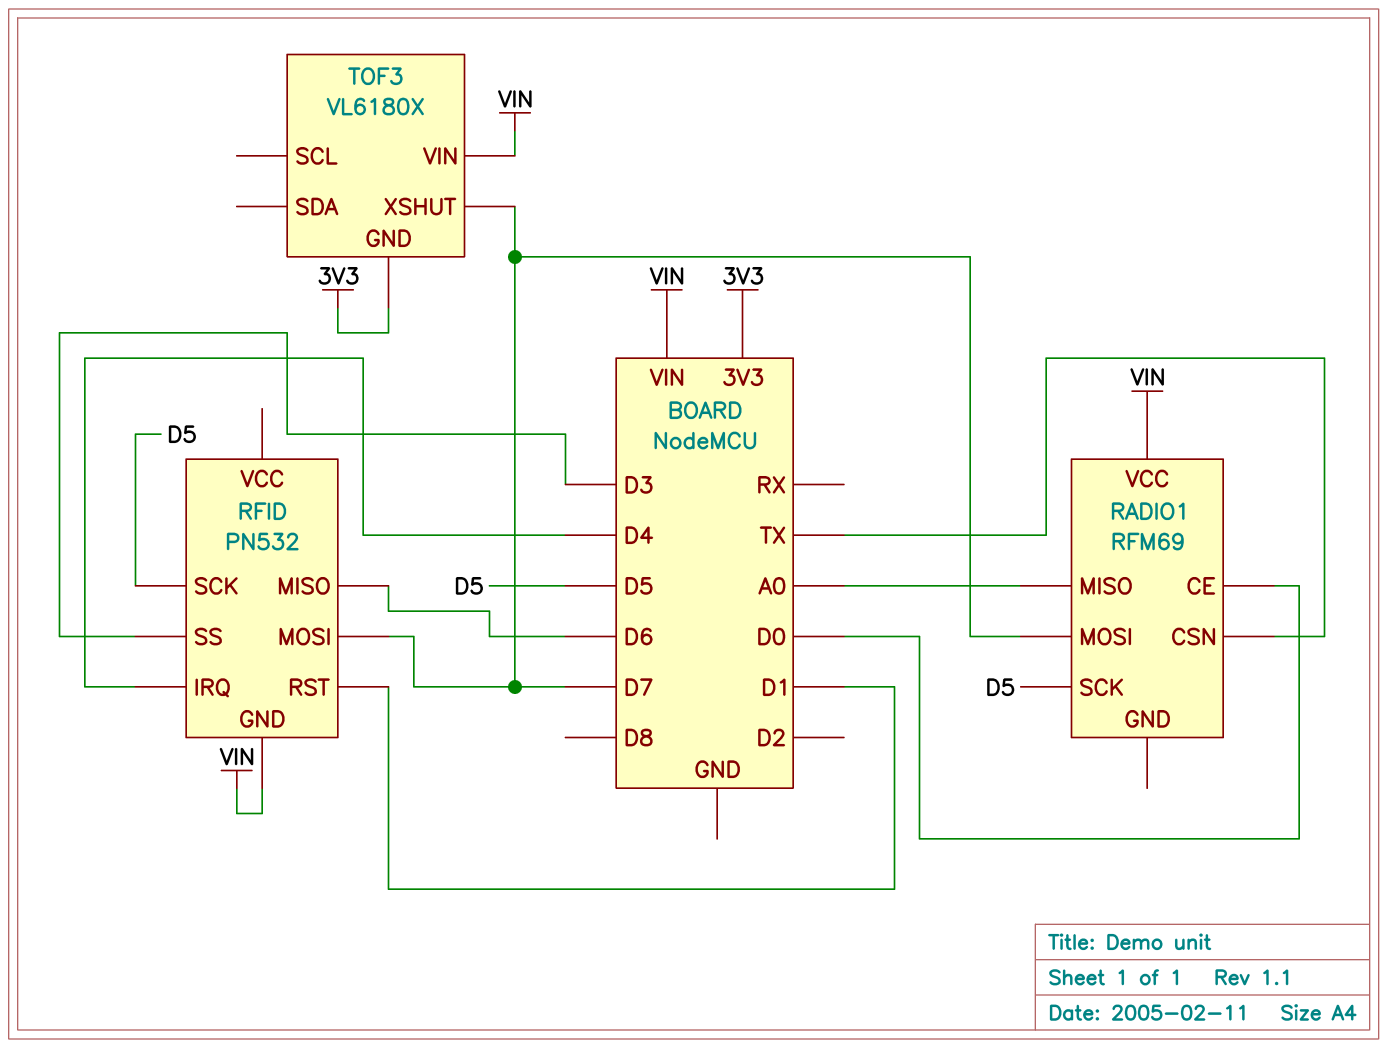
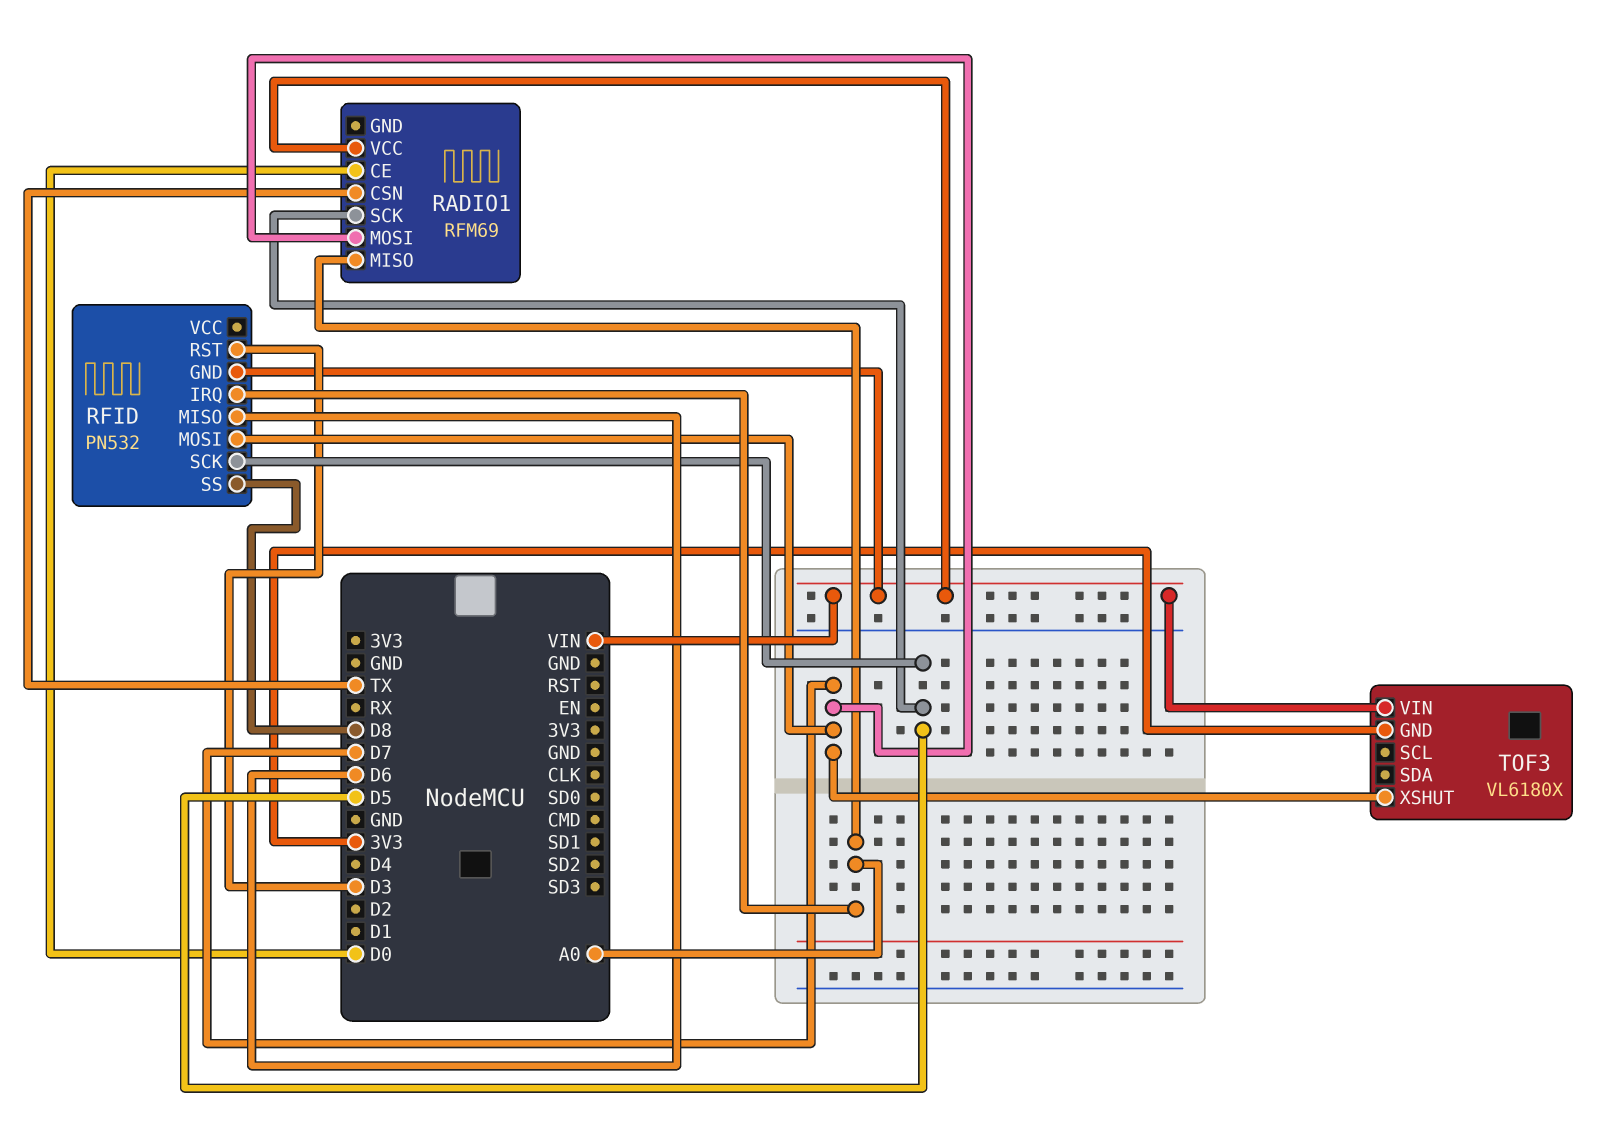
RFID pin IRQ: D4 -> A0
RFID pin RST: D1 -> D3
RFID pin SS: D3 -> D8

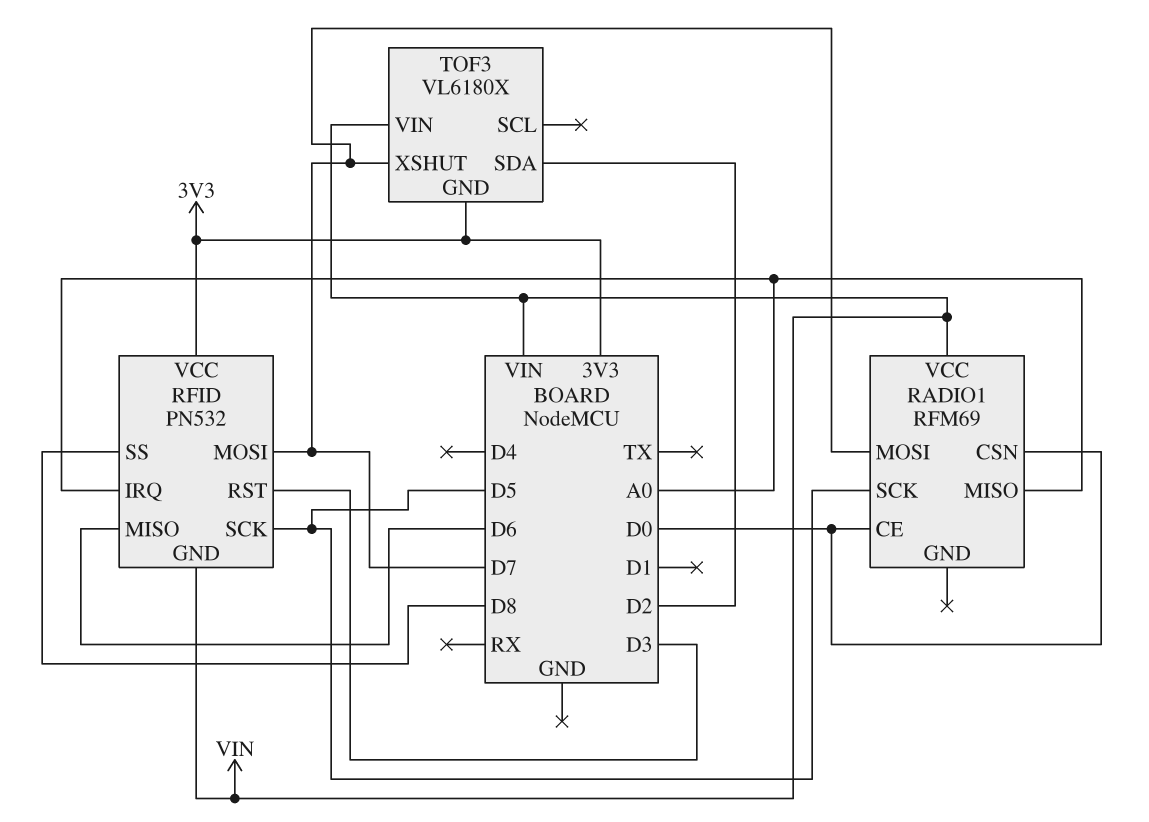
RADIO1 pin CSN: TX -> D0
RFID pin VCC: none -> 3V3
TOF3 pin SDA: none -> D2

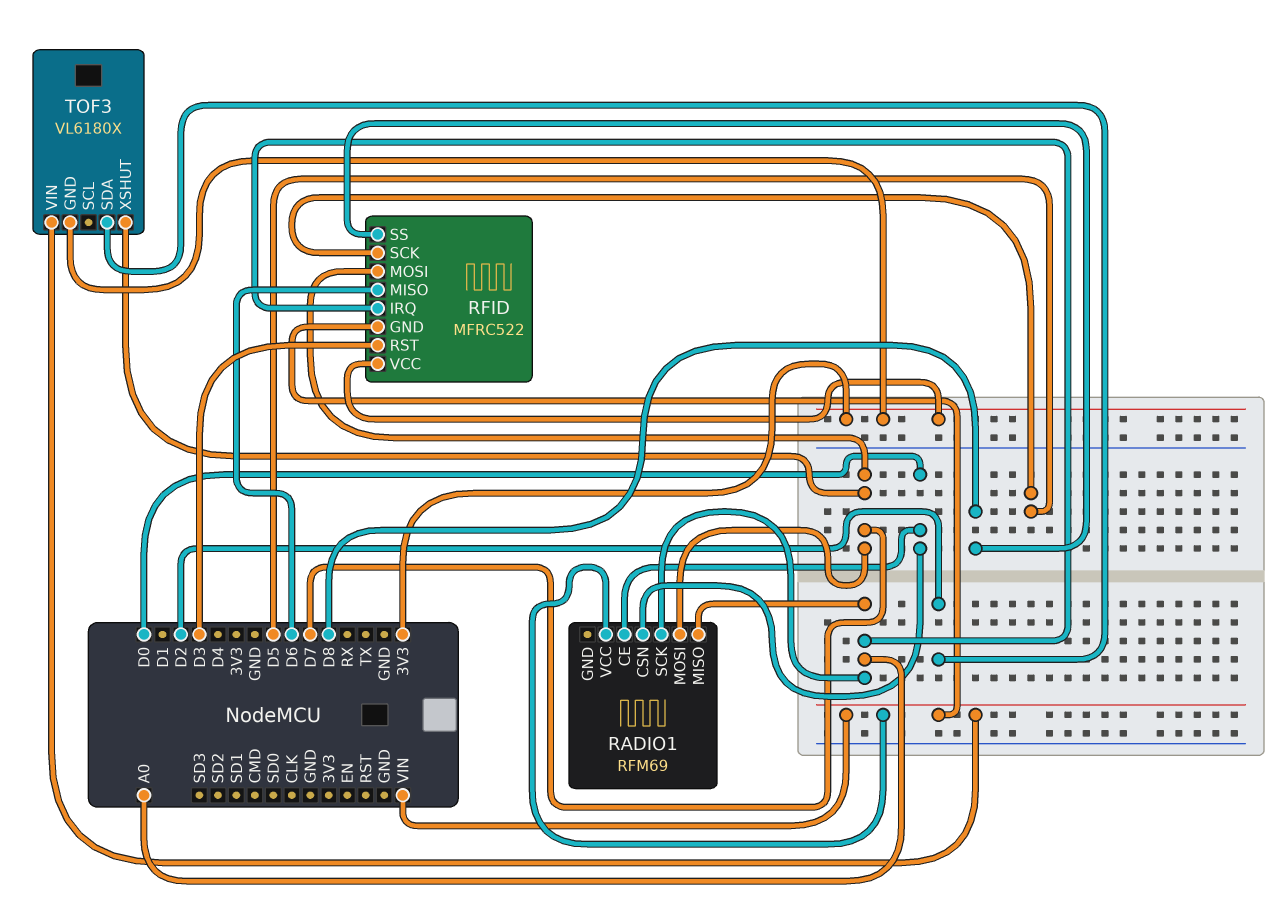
RADIO1 pin SCK: D5 -> A0
RFID: PN532 -> MFRC522

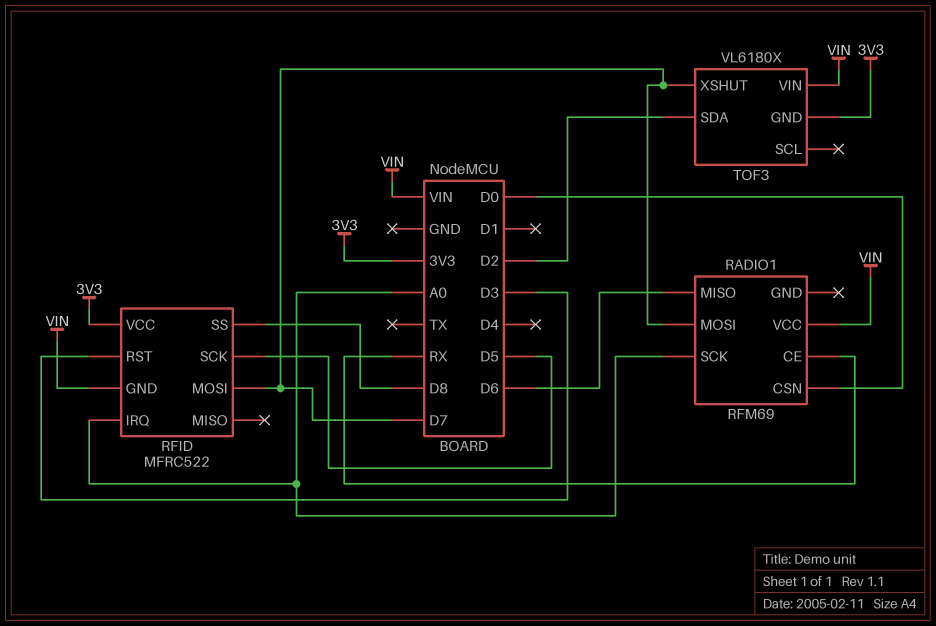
RADIO1 pin CE: D0 -> RX
RADIO1 pin MISO: A0 -> D6
RFID pin MISO: D6 -> none

